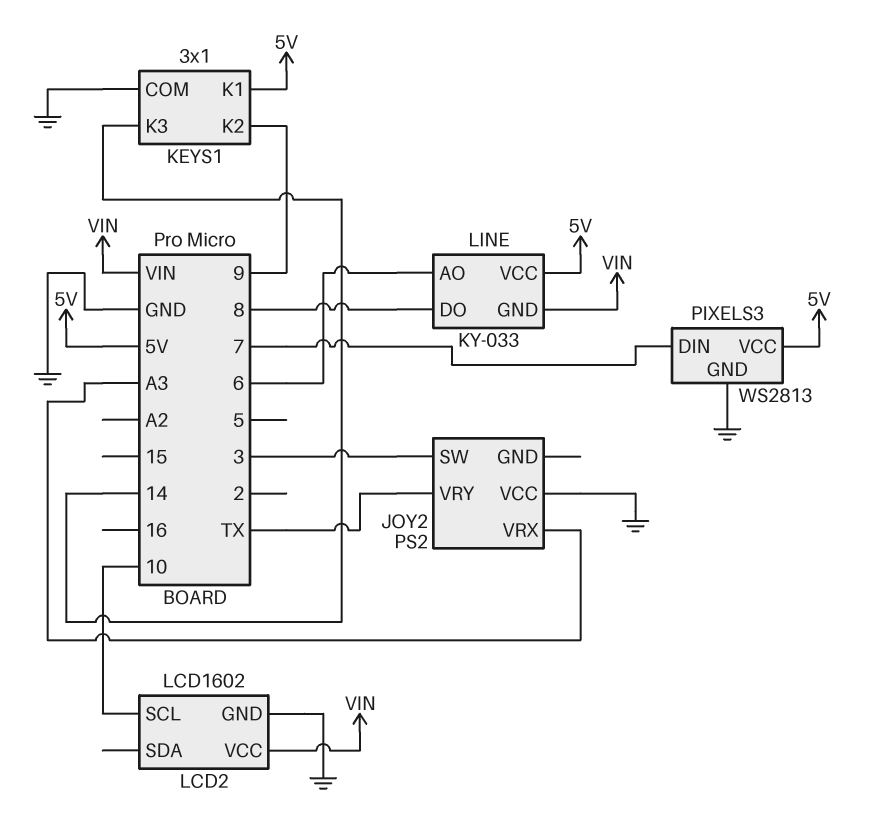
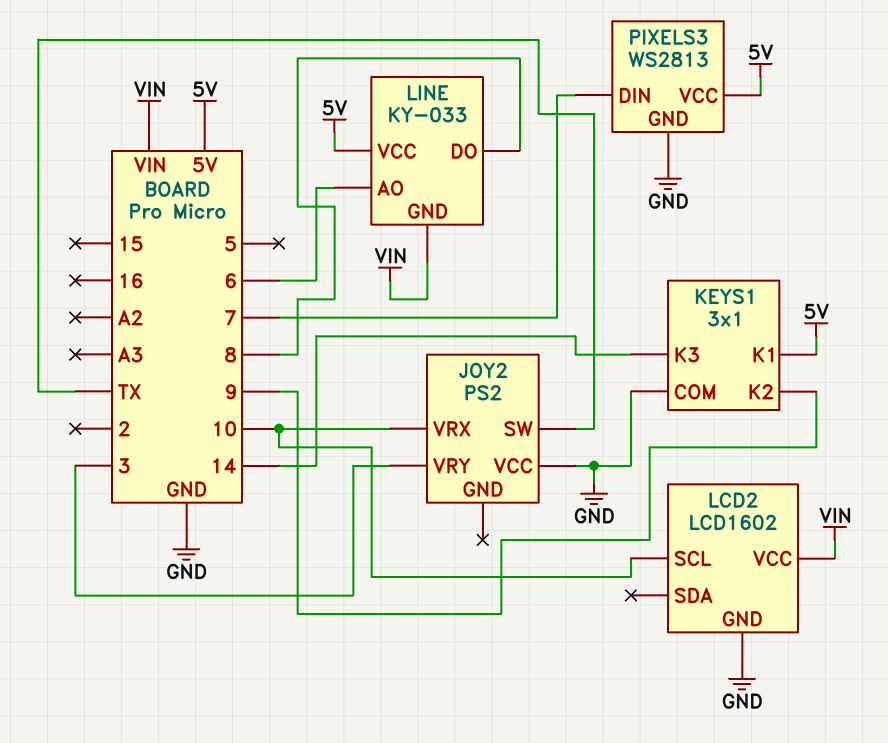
JOY2 pin SW: 3 -> TX
JOY2 pin VRX: A3 -> 10
JOY2 pin VRY: TX -> 3

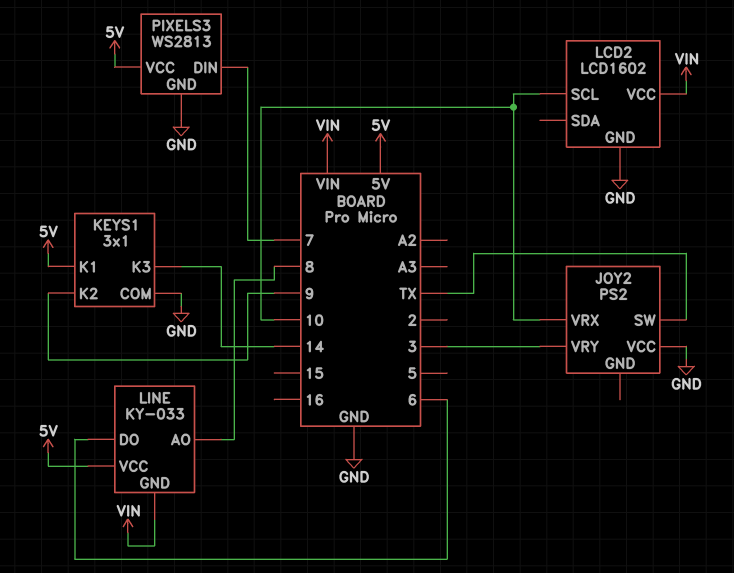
LINE pin AO: 6 -> 8
LINE pin DO: 8 -> 6

